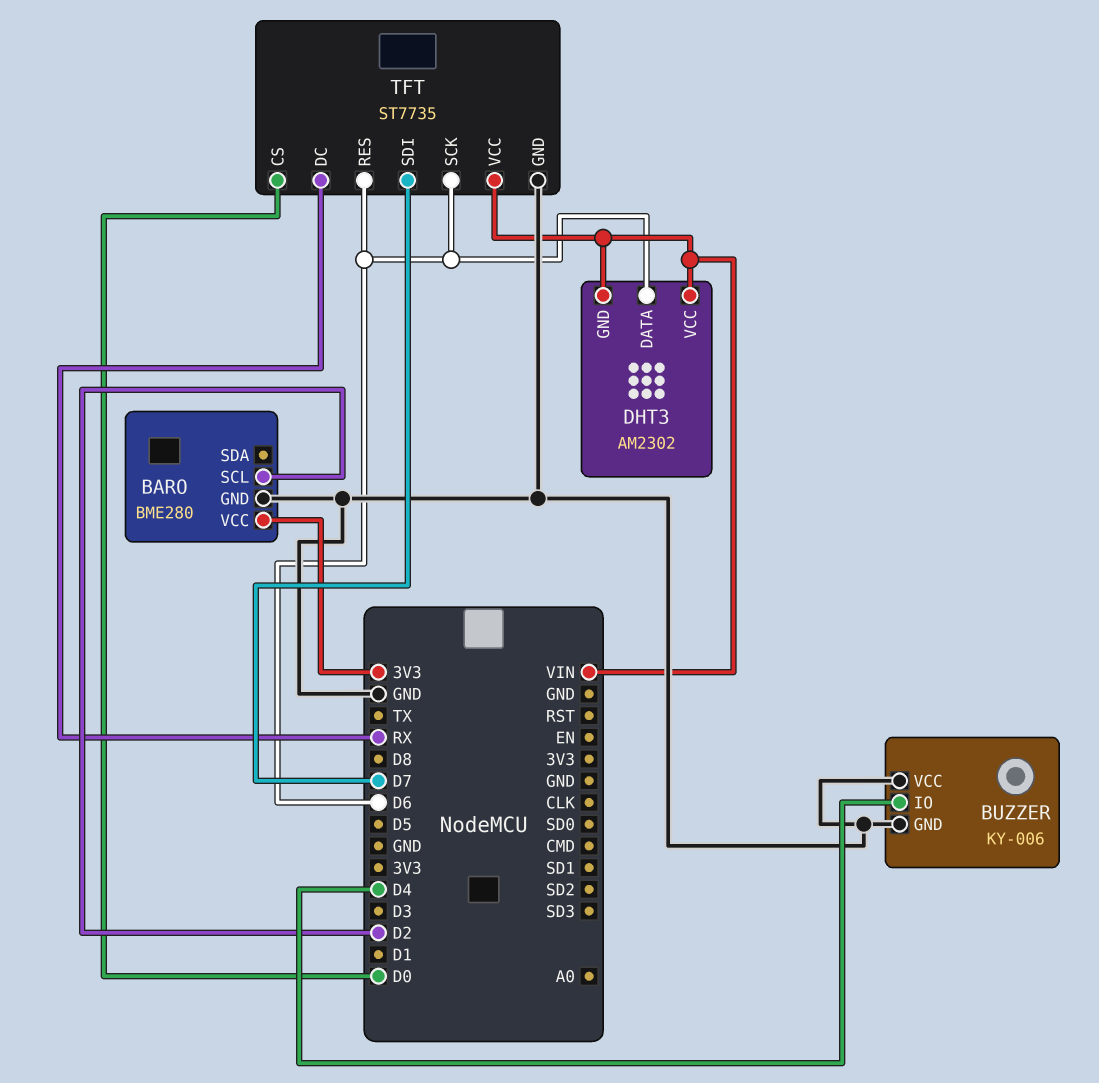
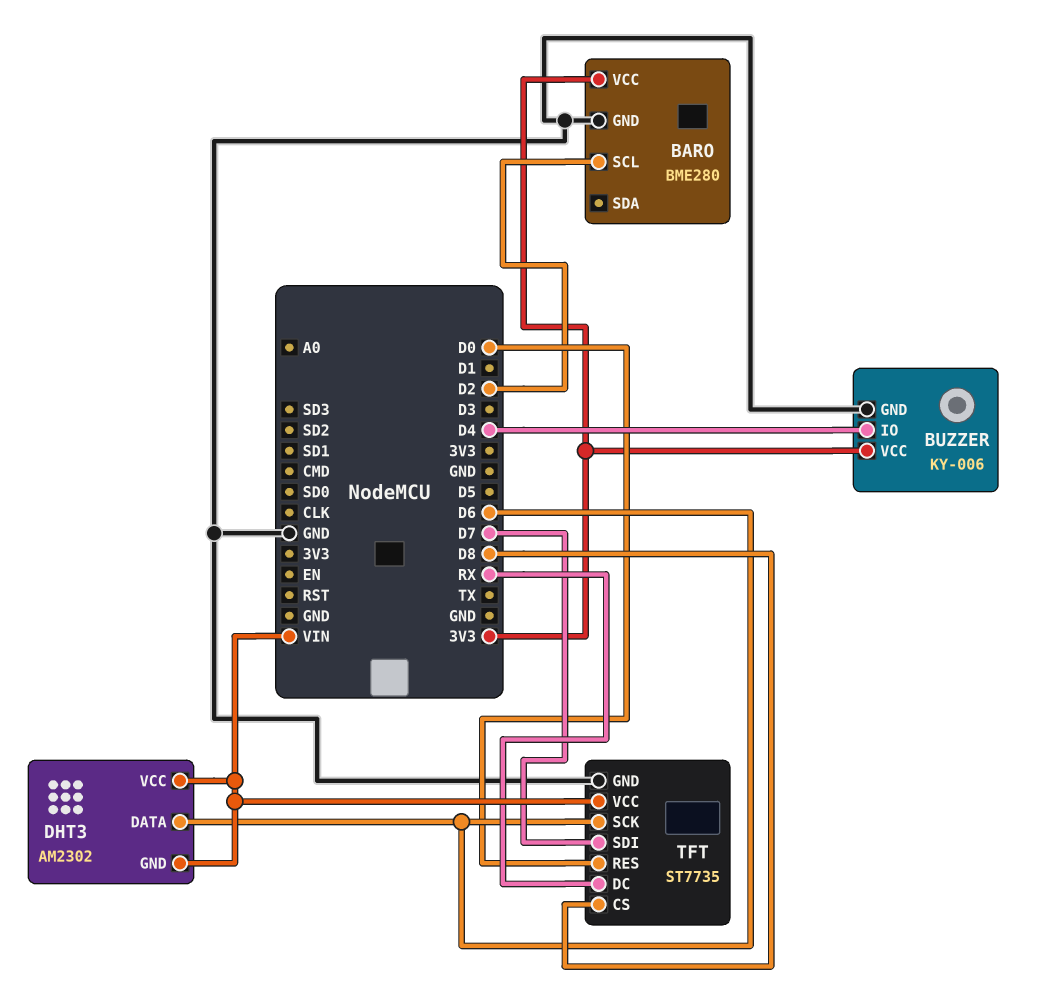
BUZZER pin VCC: GND -> 3V3
TFT pin CS: D0 -> D8
TFT pin RES: D6 -> D0

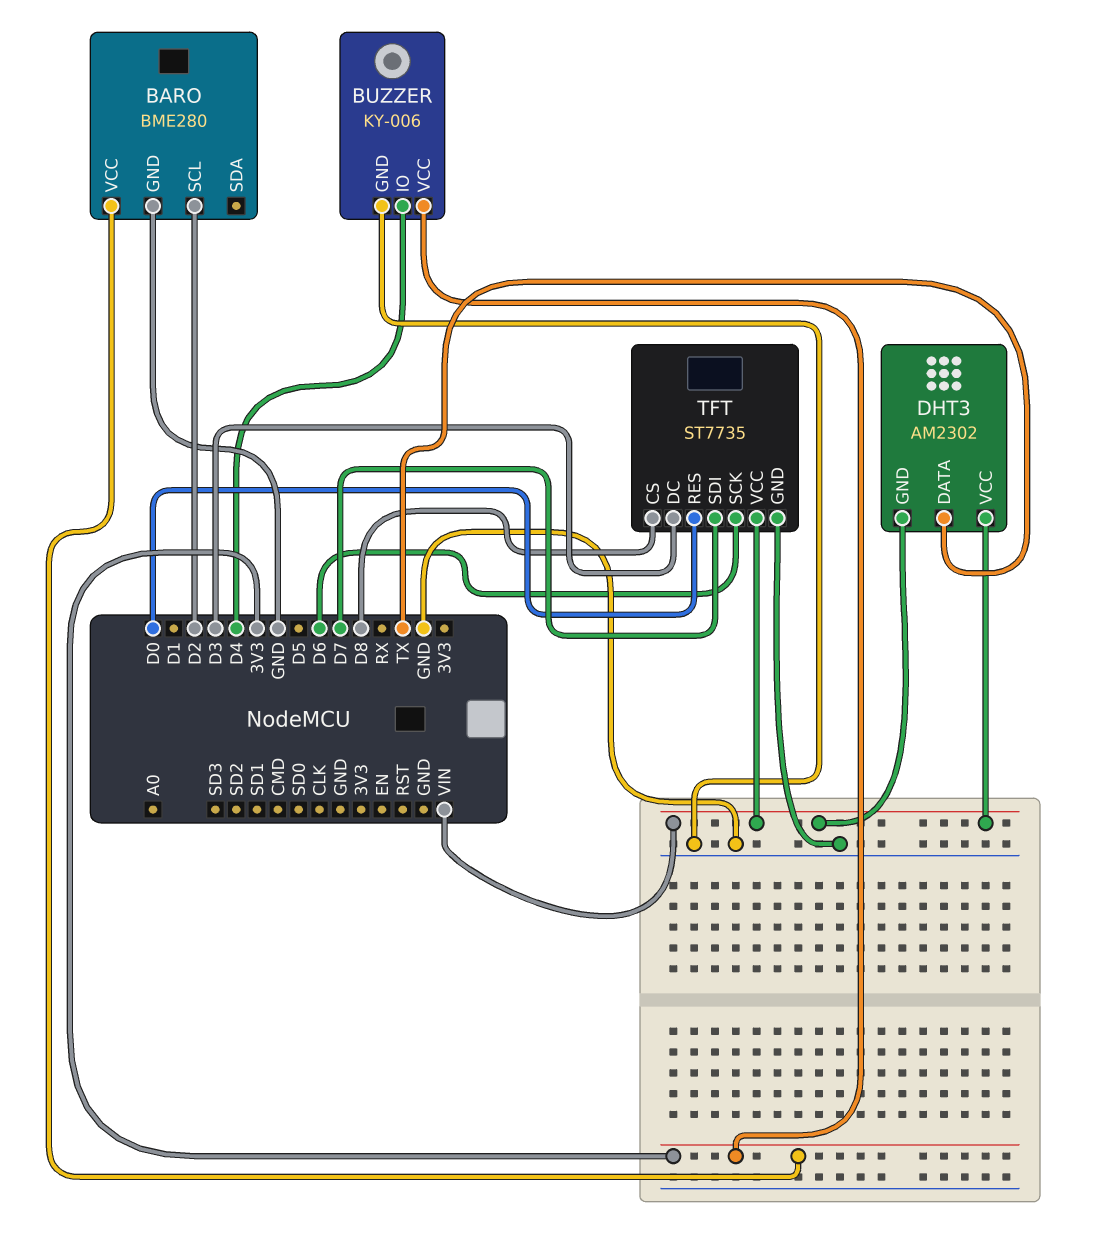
DHT3 pin DATA: D6 -> TX
TFT pin DC: RX -> D3

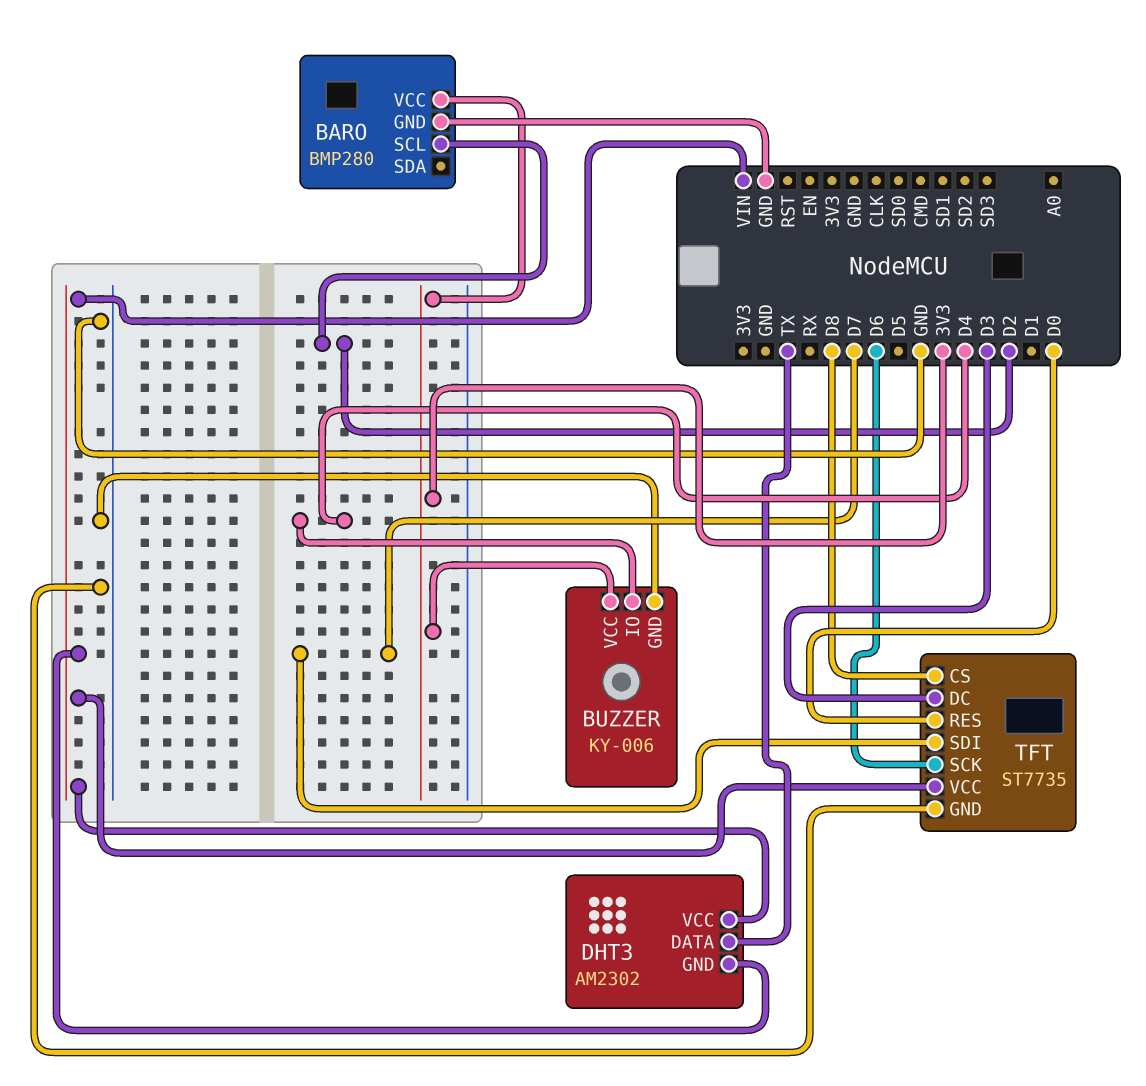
BARO: BME280 -> BMP280

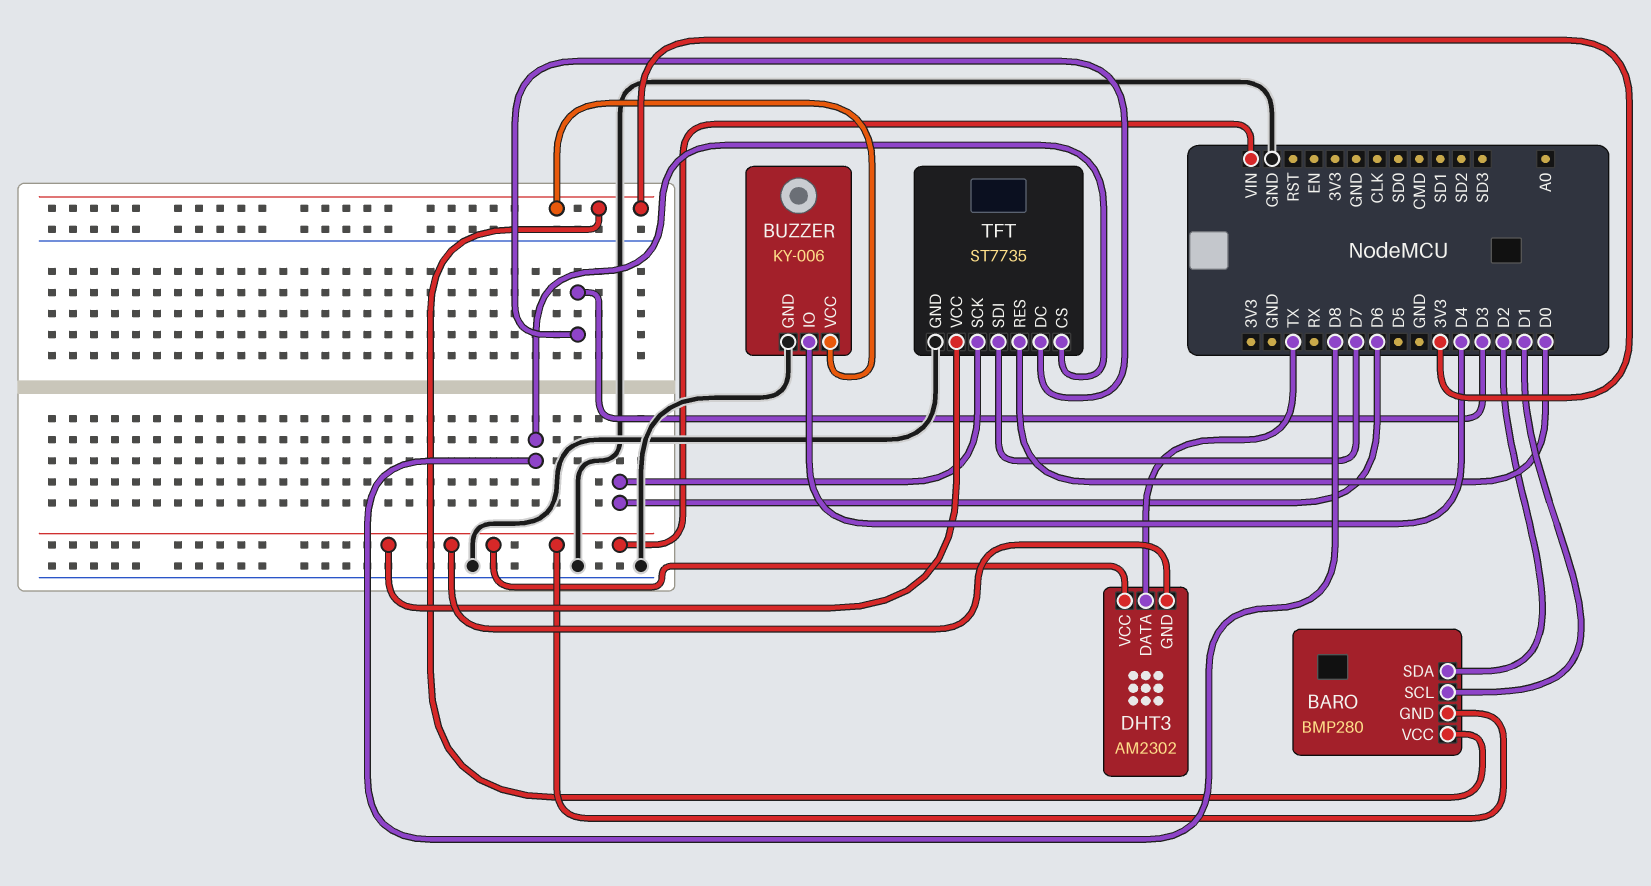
BARO pin GND: GND -> VIN
BARO pin SCL: D2 -> D1
BARO pin SDA: none -> D2

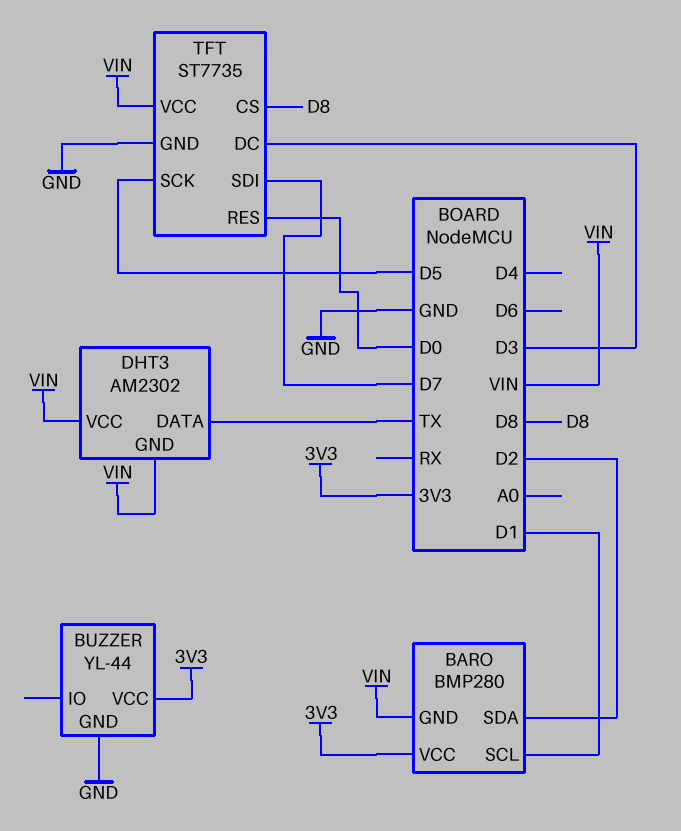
BUZZER: KY-006 -> YL-44
BUZZER pin IO: D4 -> none
TFT pin SCK: D6 -> D5

